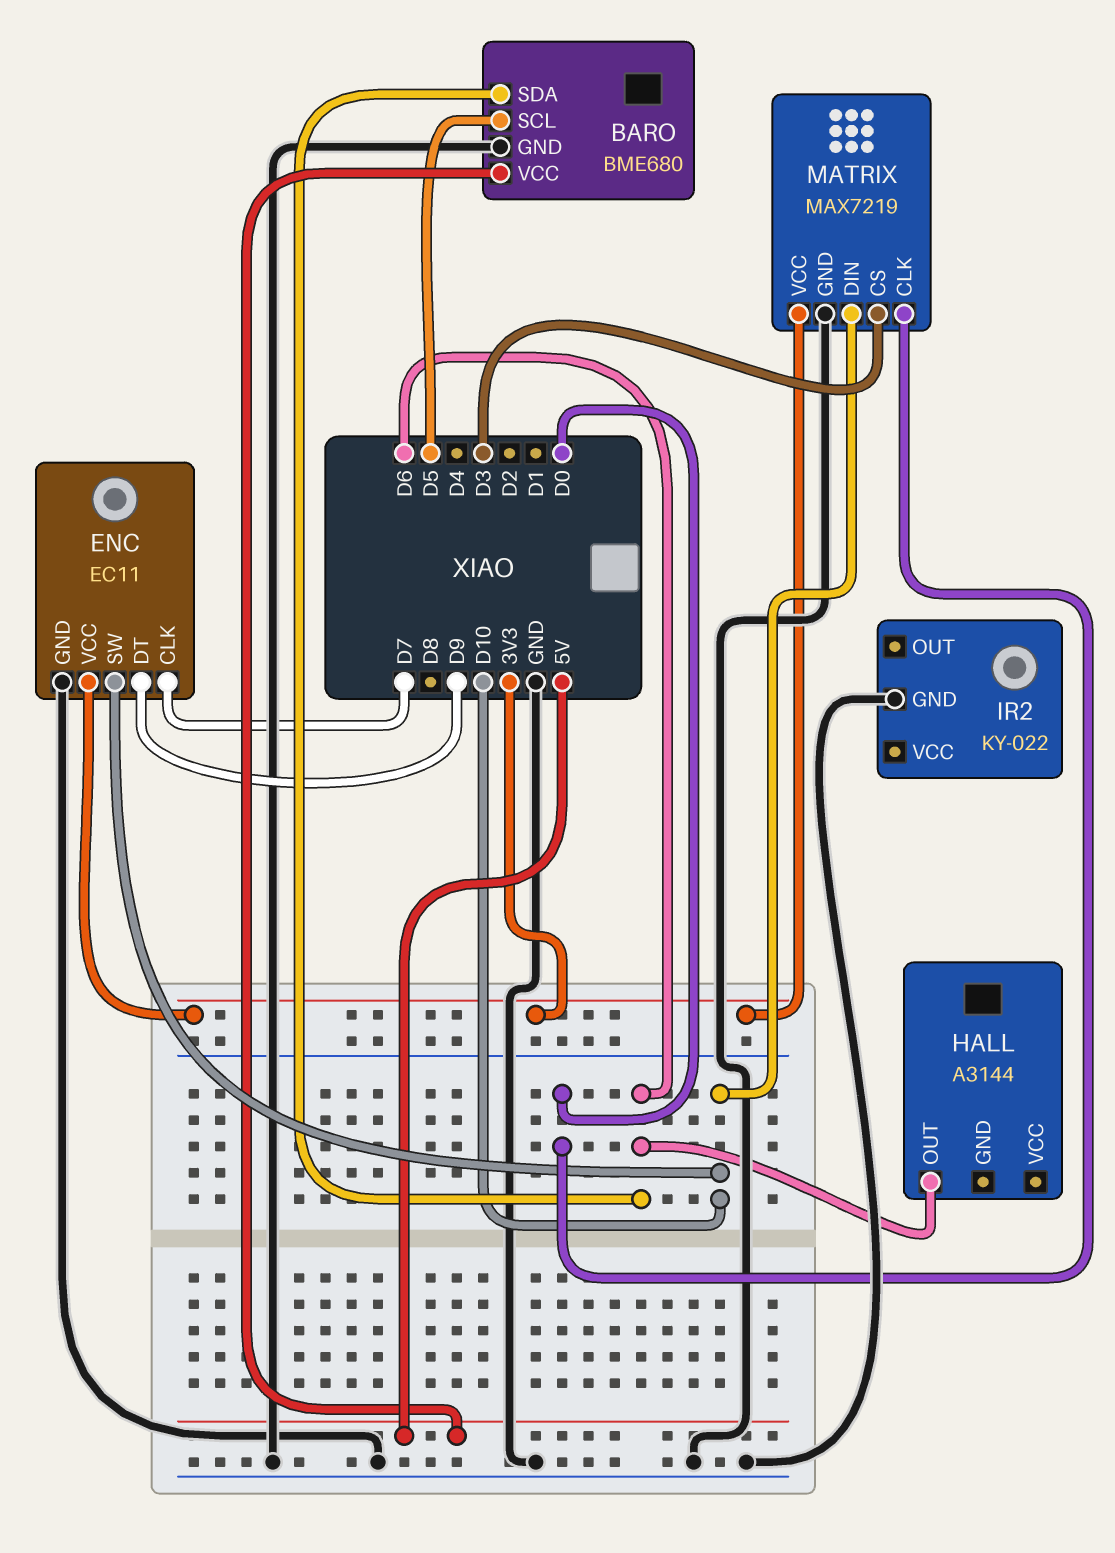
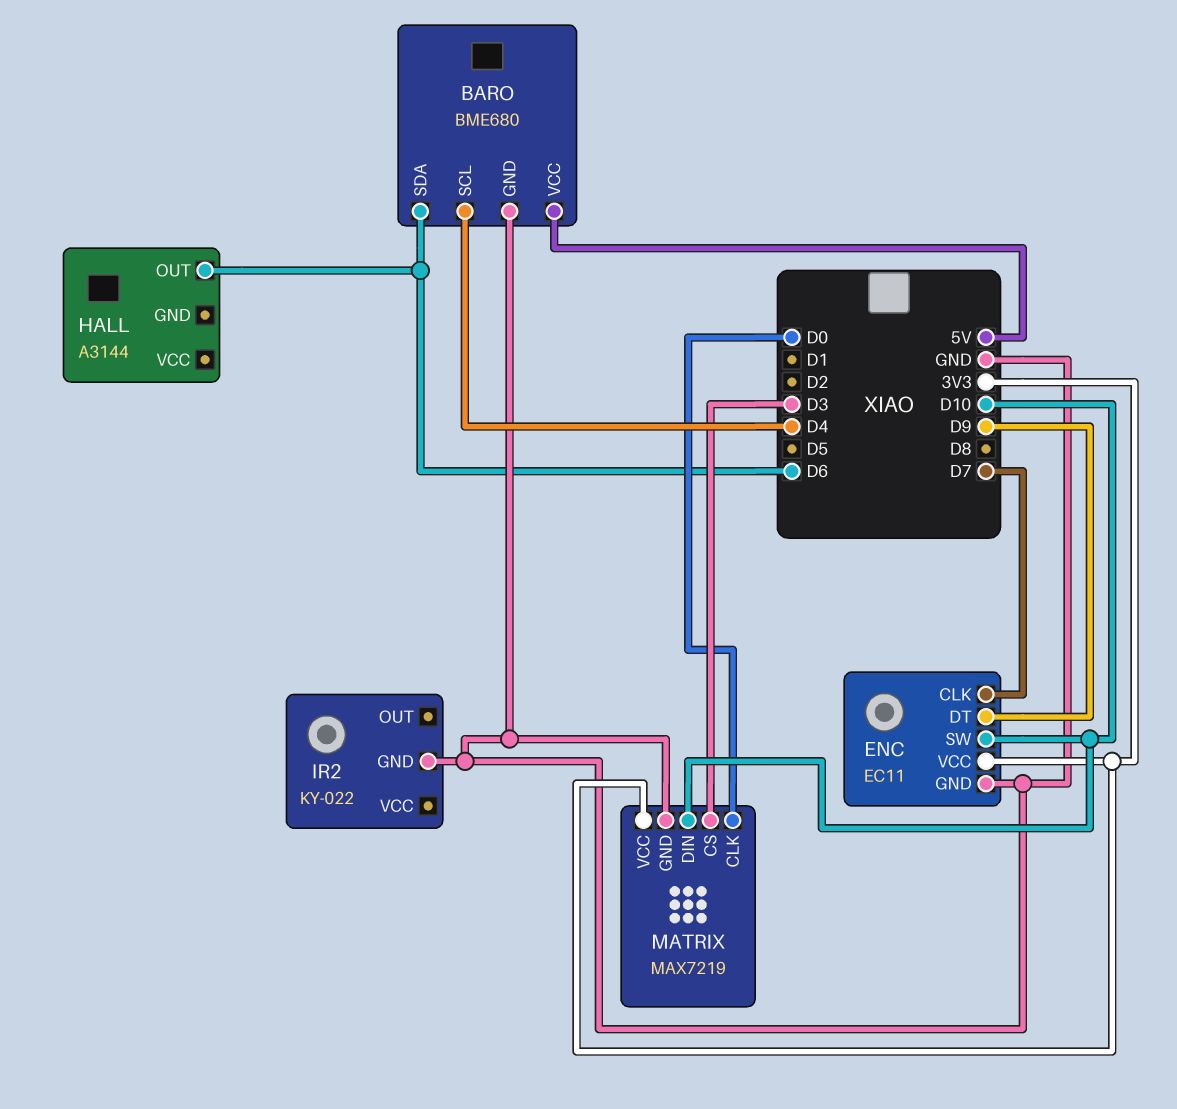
BARO pin SCL: D5 -> D4

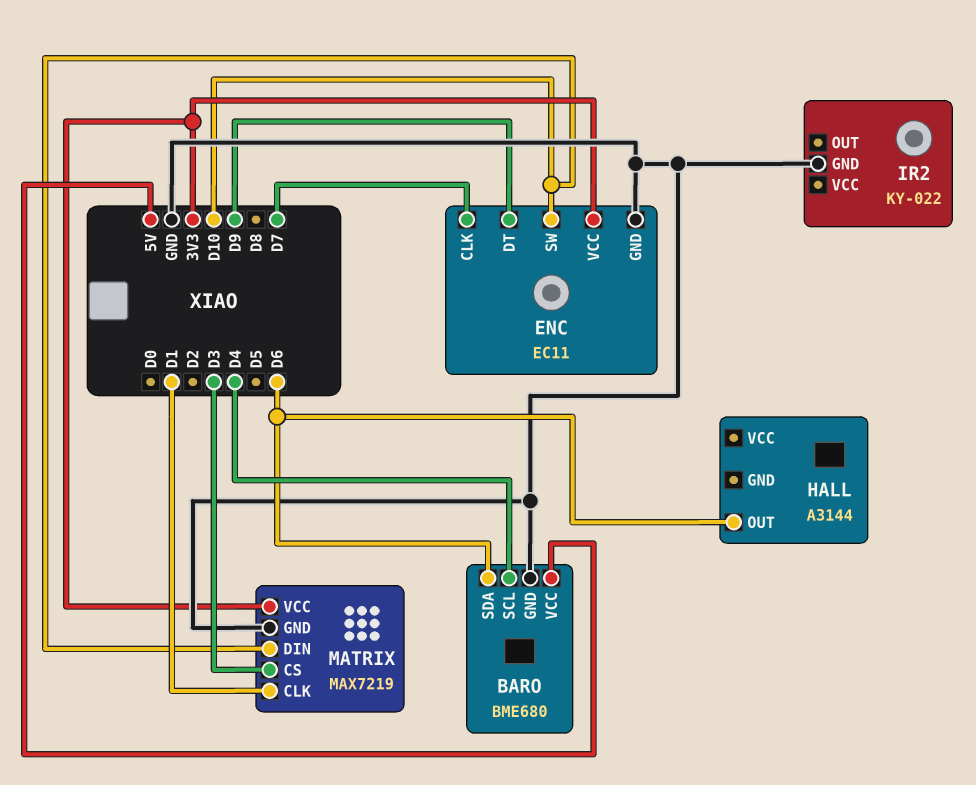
MATRIX pin CLK: D0 -> D1

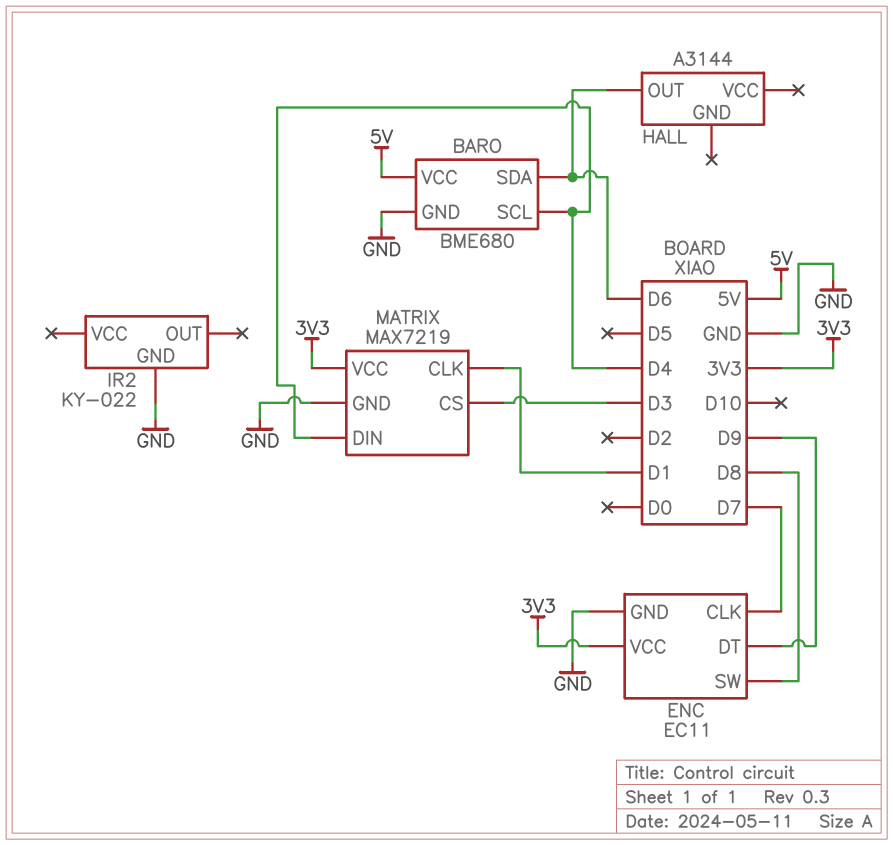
ENC pin SW: D10 -> D8
MATRIX pin DIN: D10 -> D4

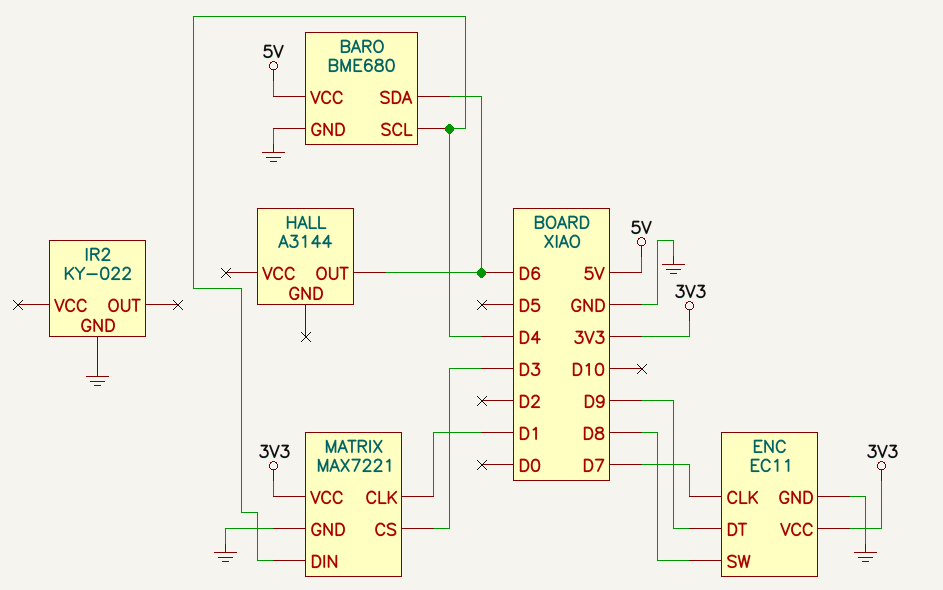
MATRIX: MAX7219 -> MAX7221

